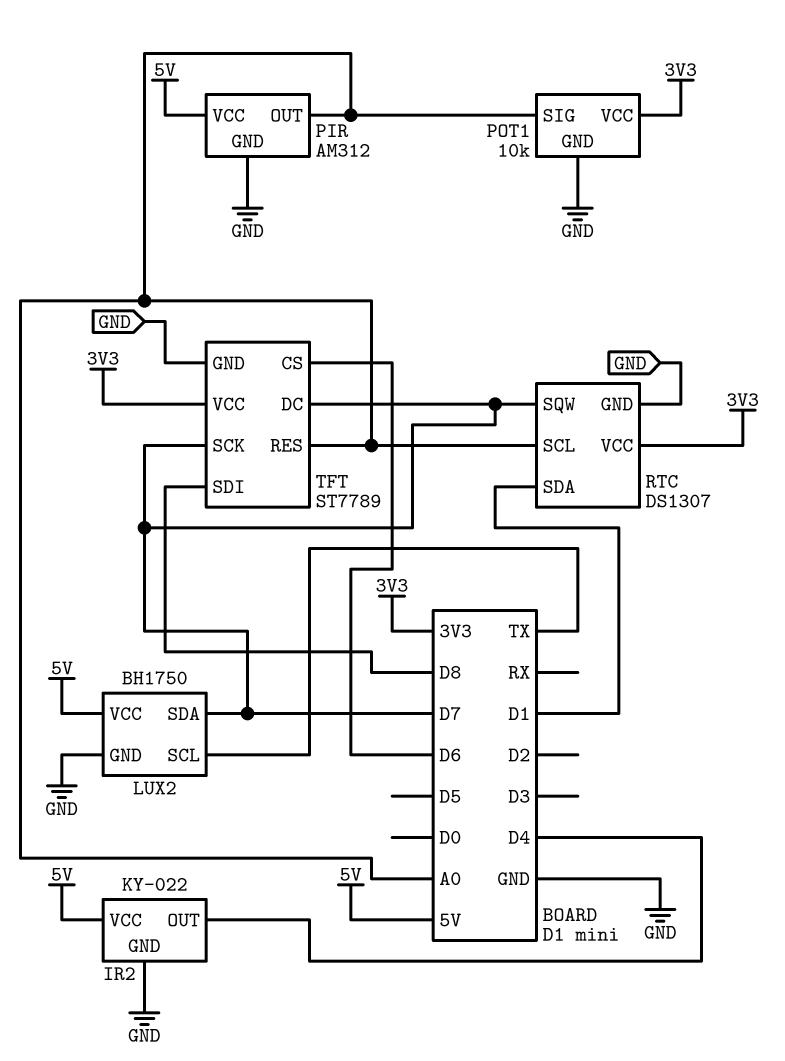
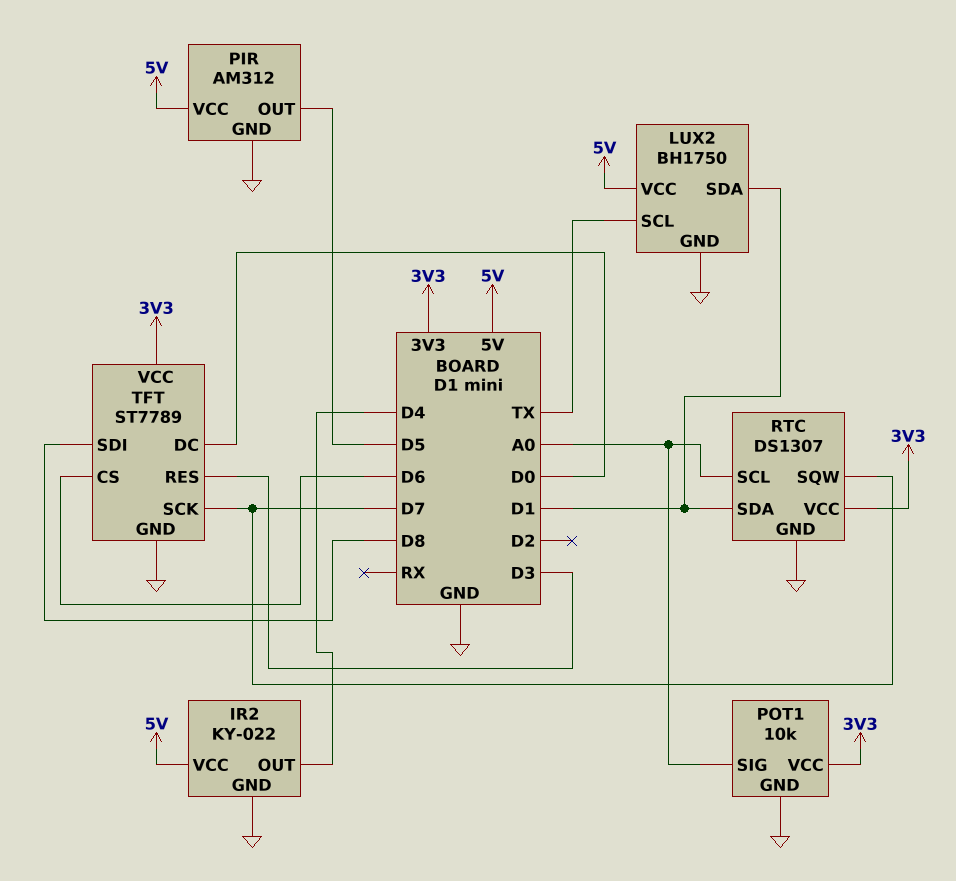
LUX2 pin SDA: D7 -> D1
PIR pin OUT: A0 -> D5
TFT pin DC: D7 -> D0
TFT pin RES: A0 -> D3

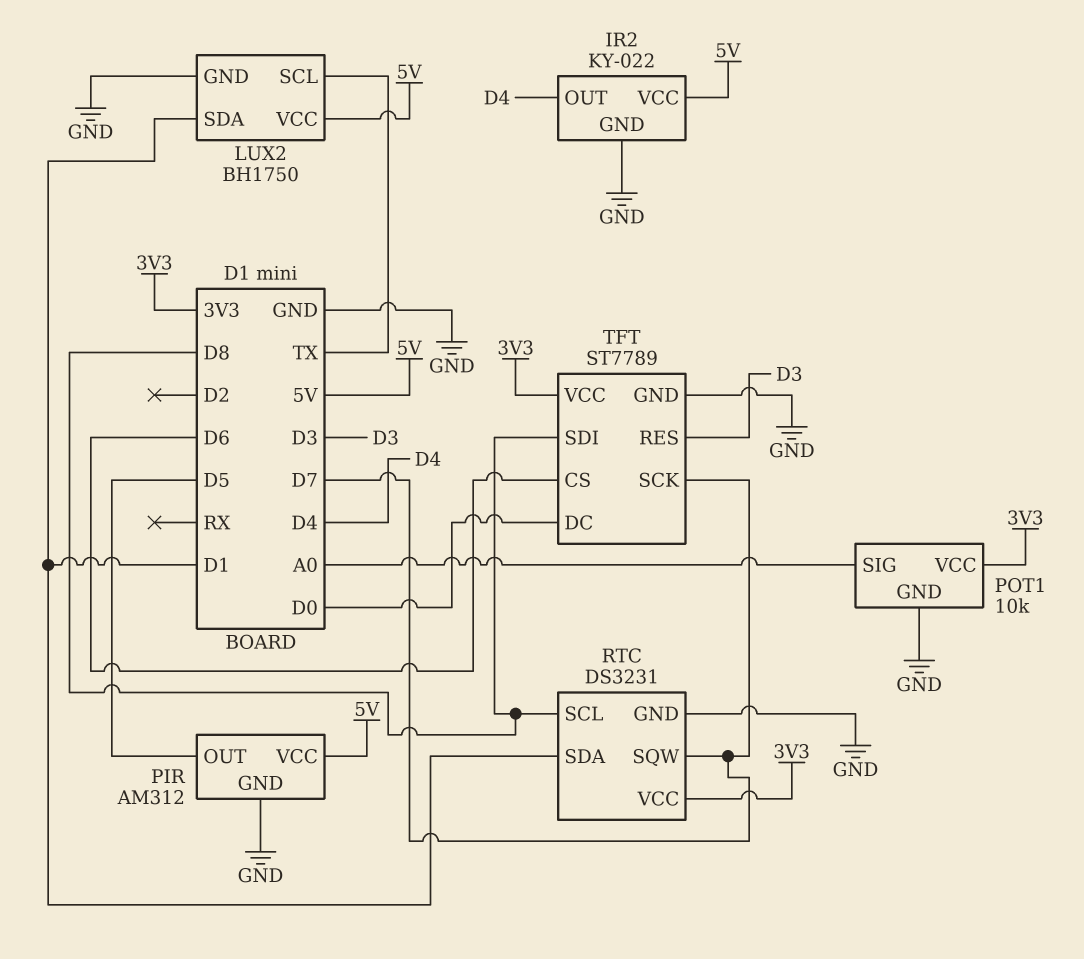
RTC: DS1307 -> DS3231
RTC pin SCL: A0 -> D8

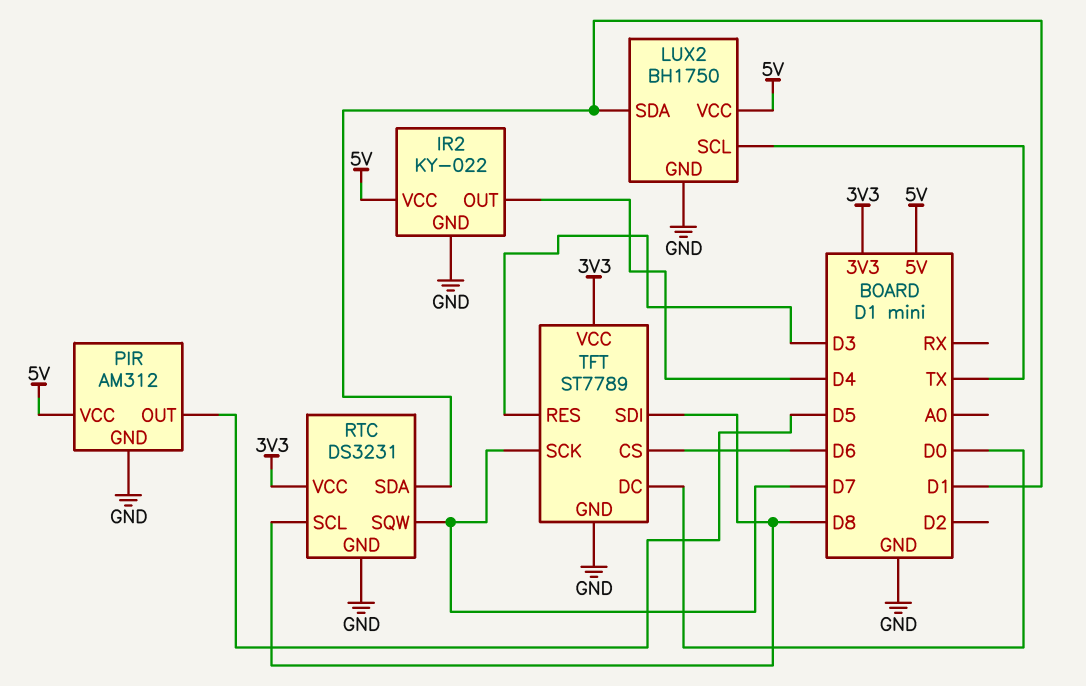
POT1: 10k -> none
POT1 pin GND: GND -> none
POT1 pin SIG: A0 -> none
POT1 pin VCC: 3V3 -> none

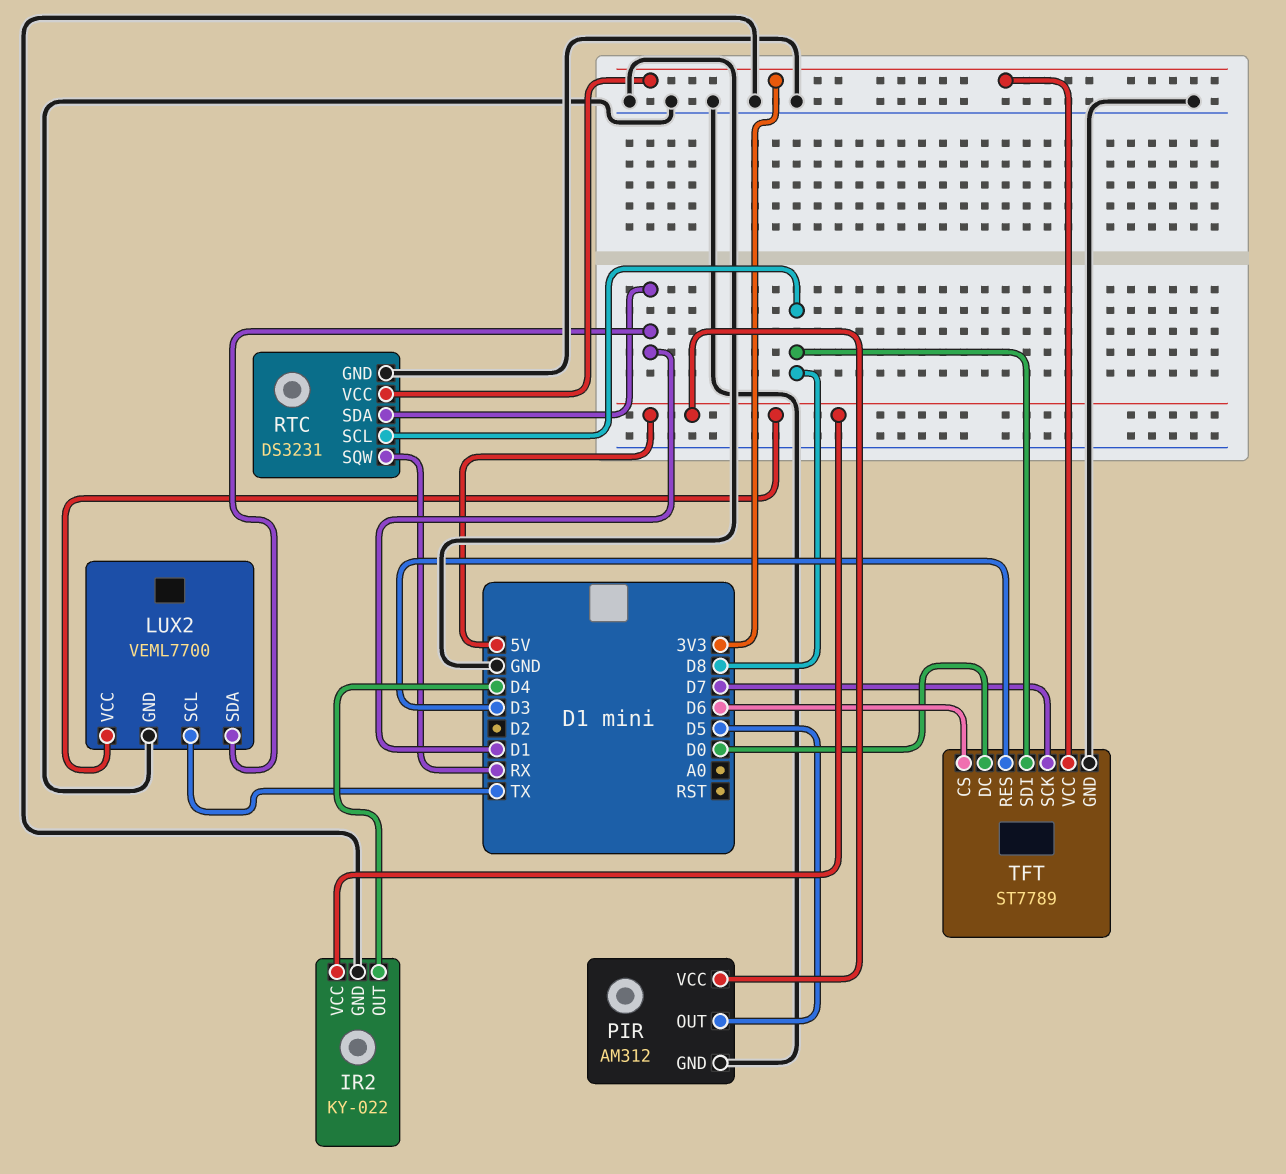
LUX2: BH1750 -> VEML7700
RTC pin SQW: D7 -> RX

